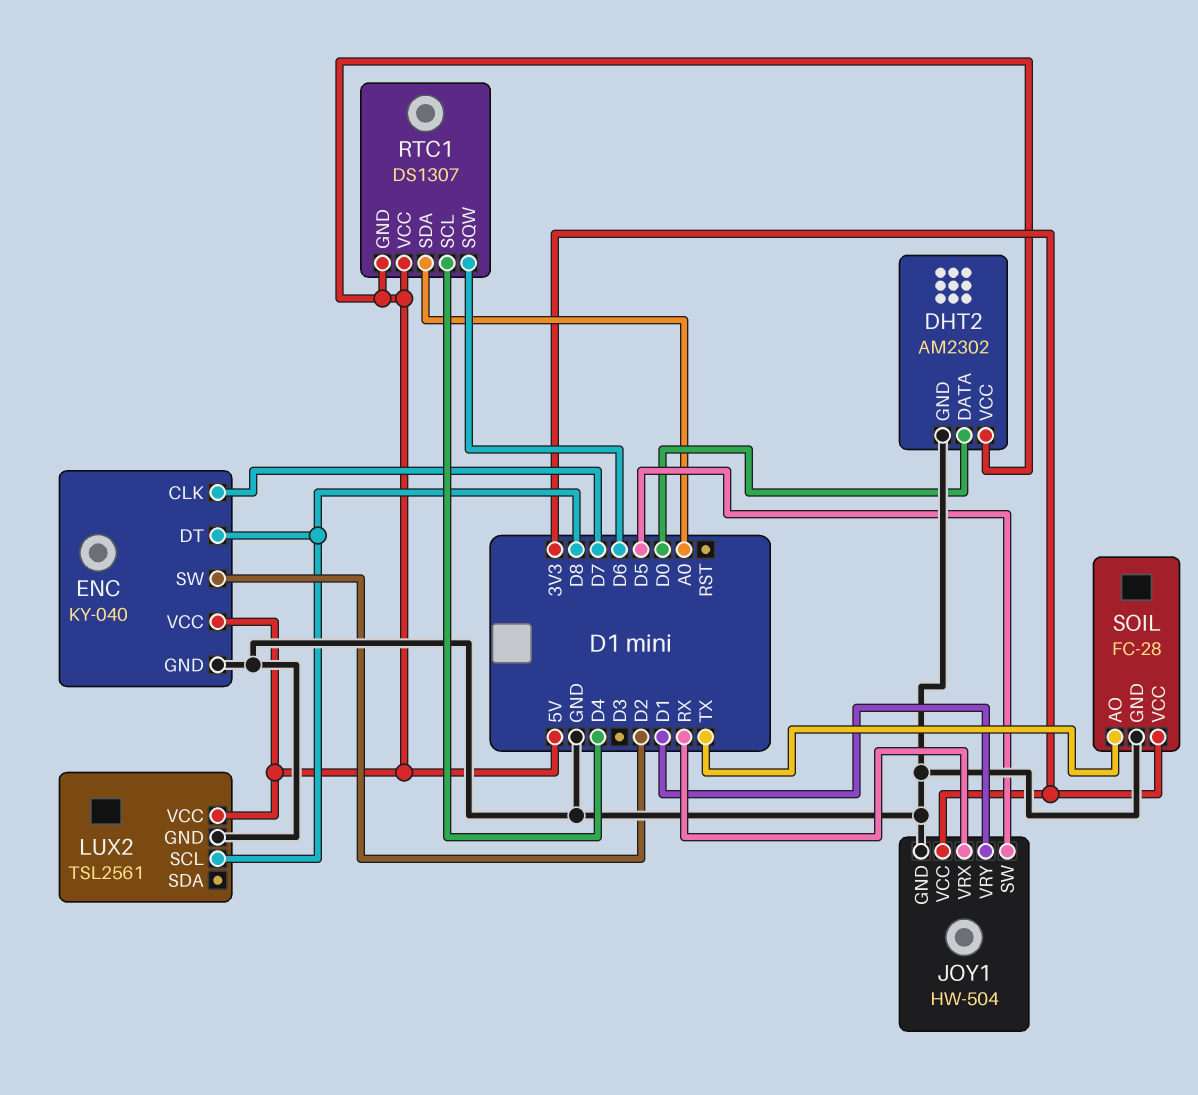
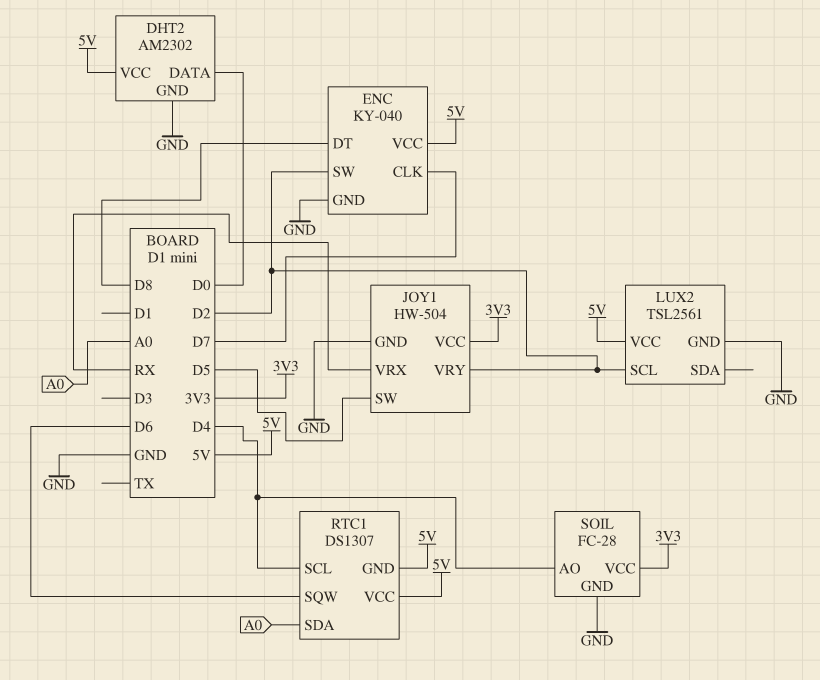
JOY1 pin VRY: D1 -> D2
LUX2 pin SCL: D8 -> D2
SOIL pin AO: TX -> D4

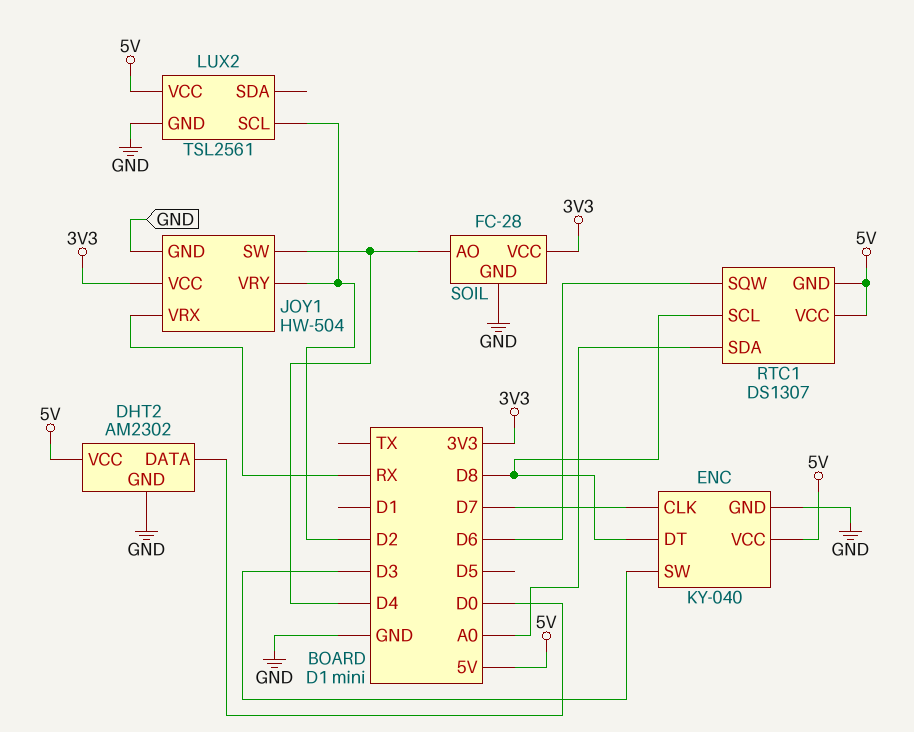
ENC pin SW: D2 -> D3
JOY1 pin SW: D5 -> D4
RTC1 pin SCL: D4 -> D8

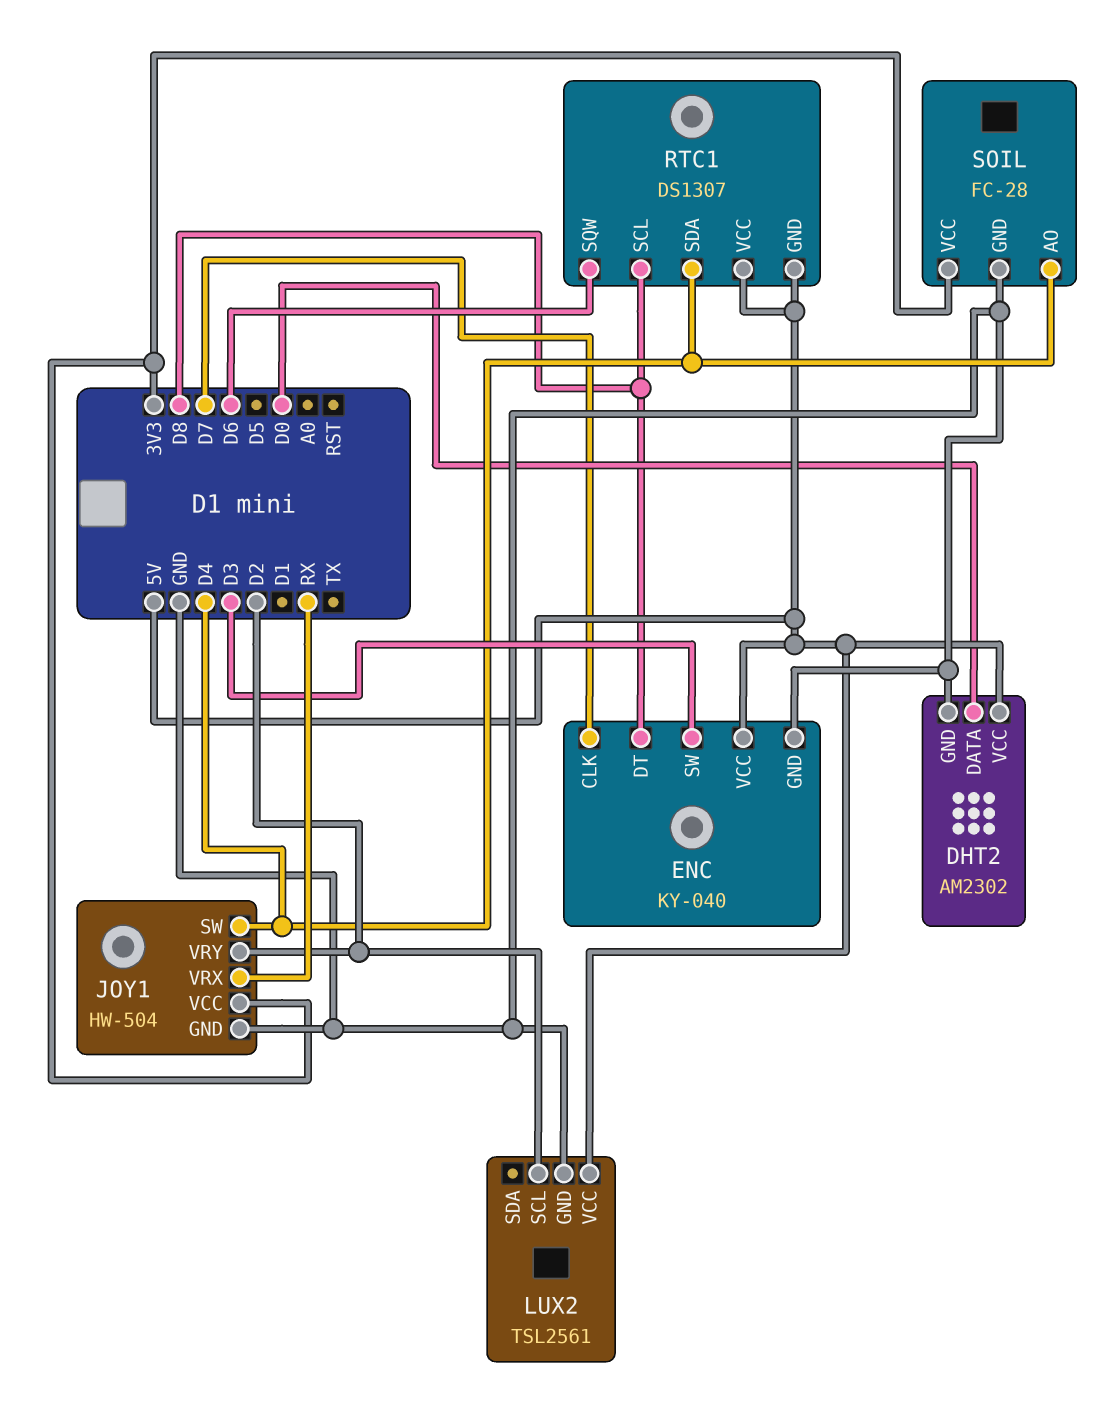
RTC1 pin SDA: A0 -> D4

